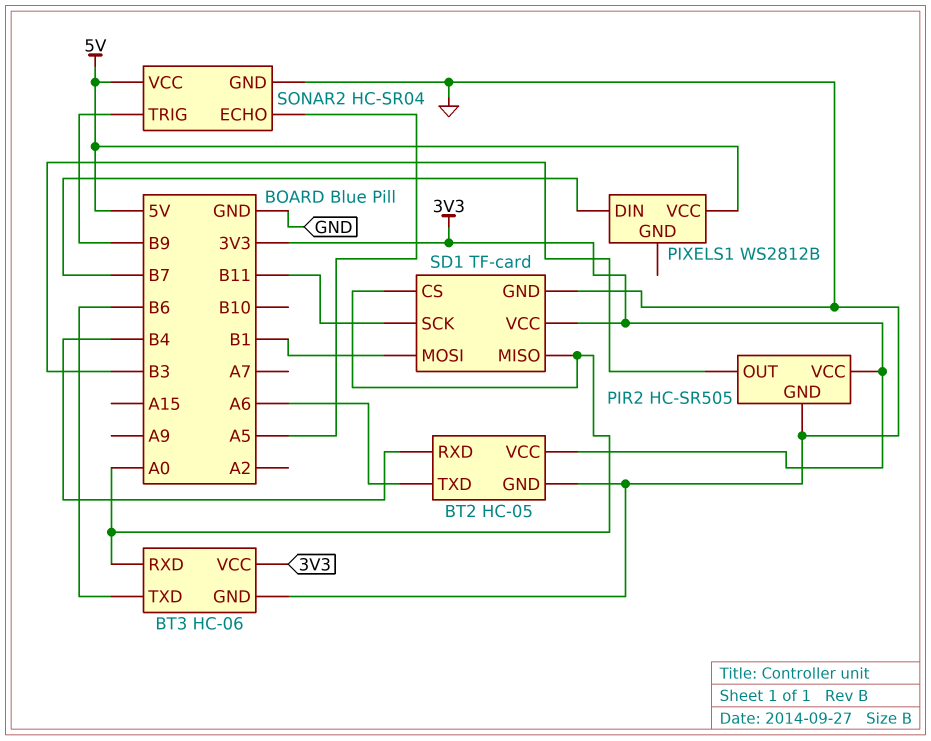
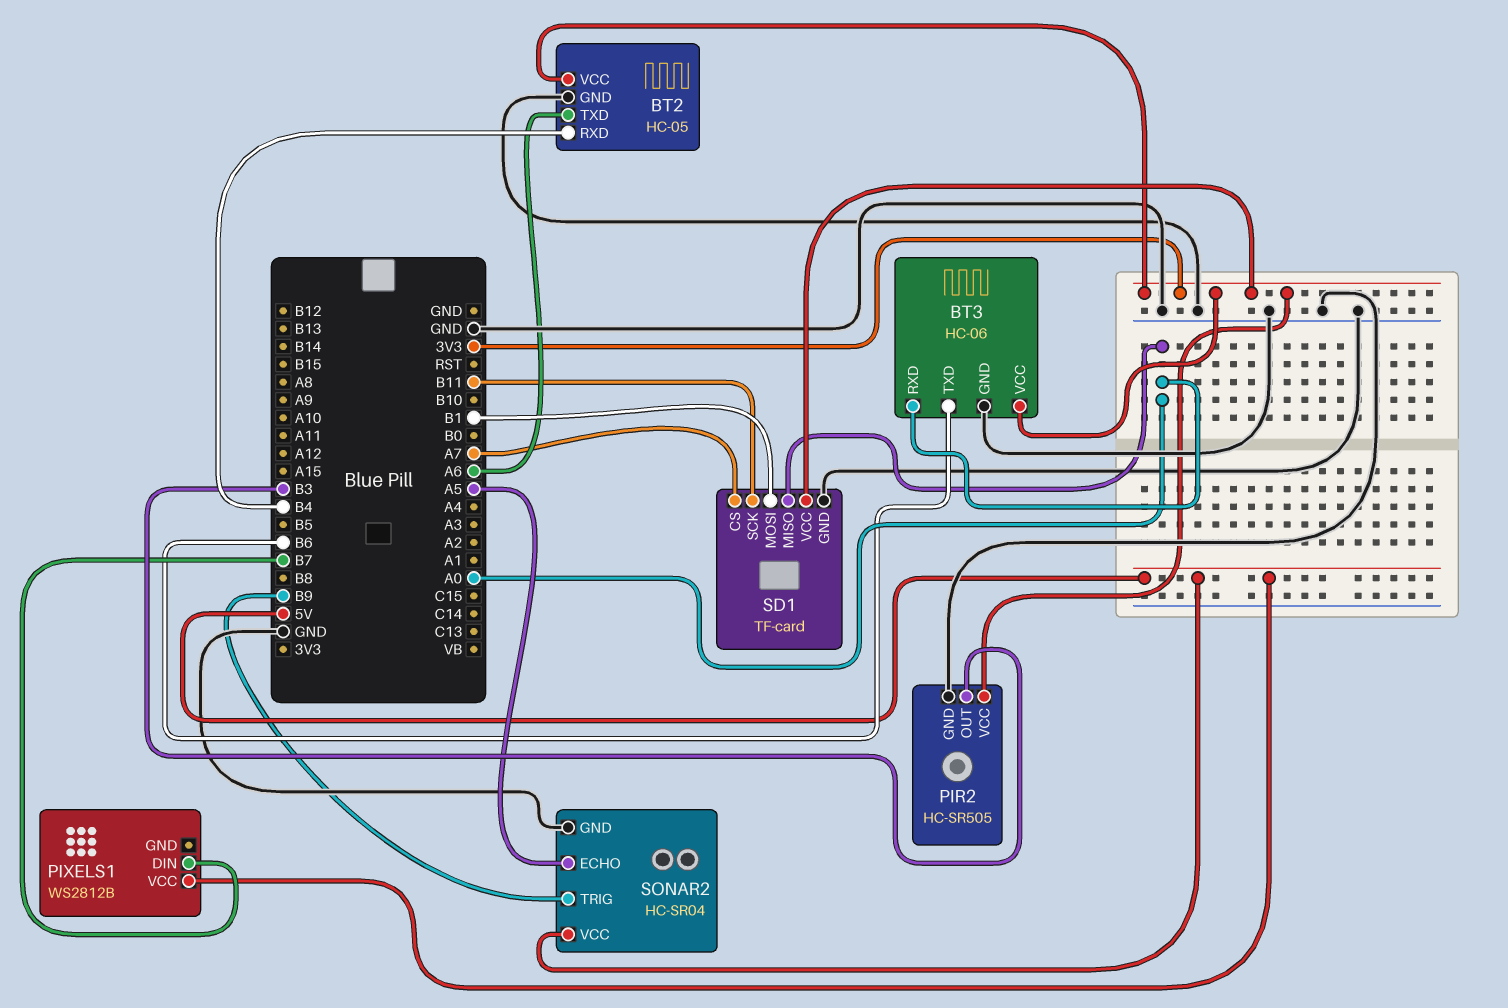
SD1 pin CS: A0 -> A7

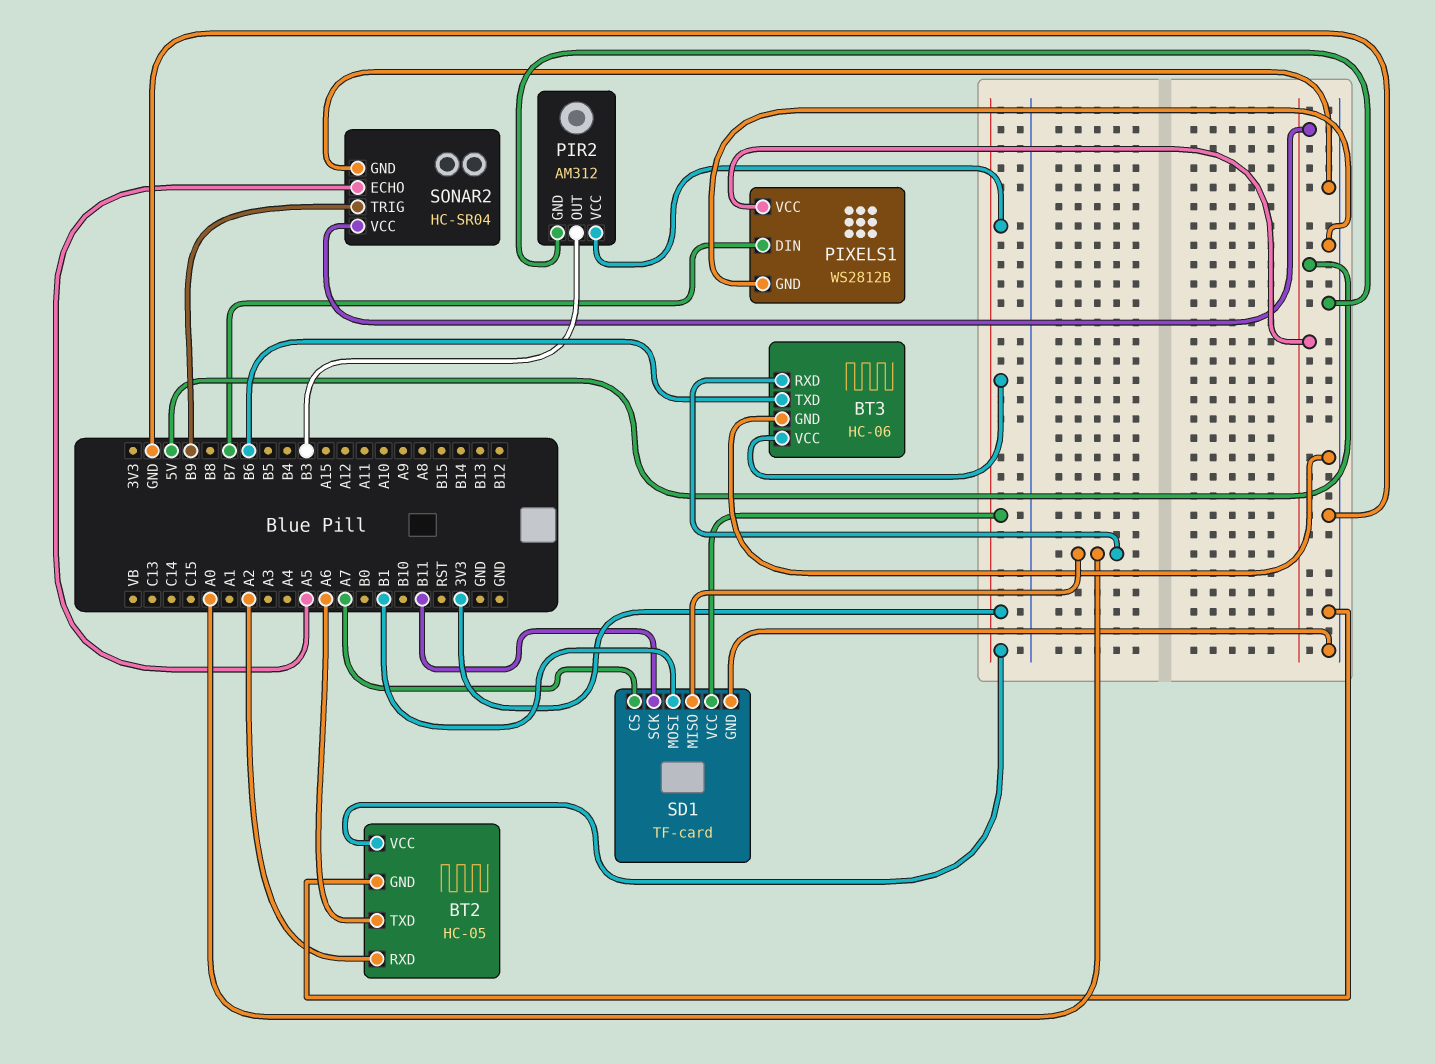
BT2 pin RXD: B4 -> A2
PIR2: HC-SR505 -> AM312
PIXELS1 pin GND: none -> GND

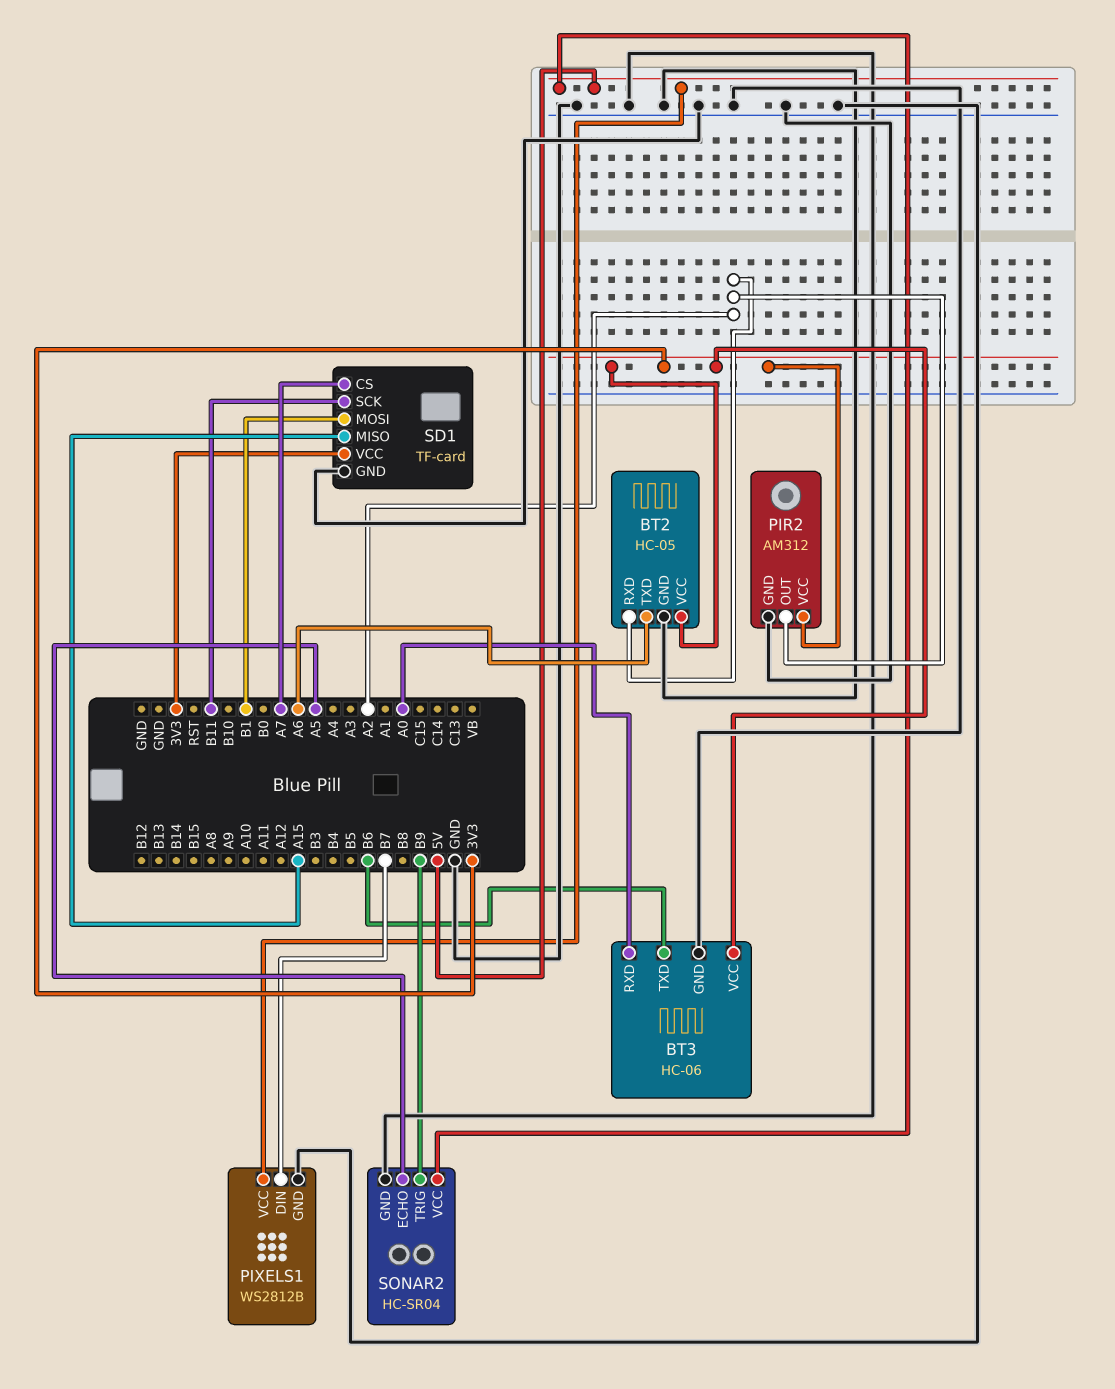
PIR2 pin OUT: B3 -> A2
SD1 pin MISO: A0 -> A15

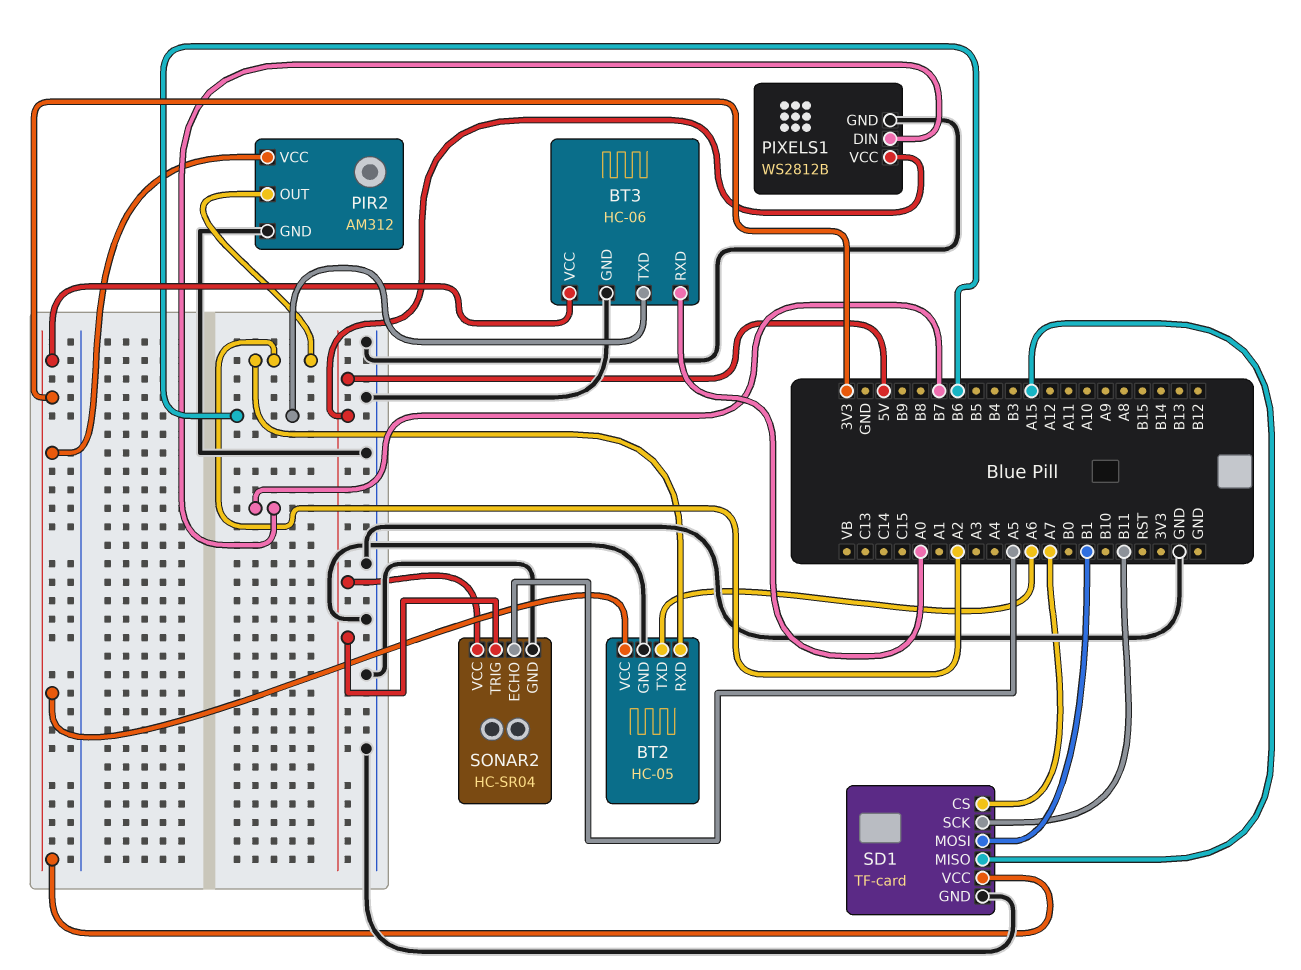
SONAR2 pin TRIG: B9 -> 5V

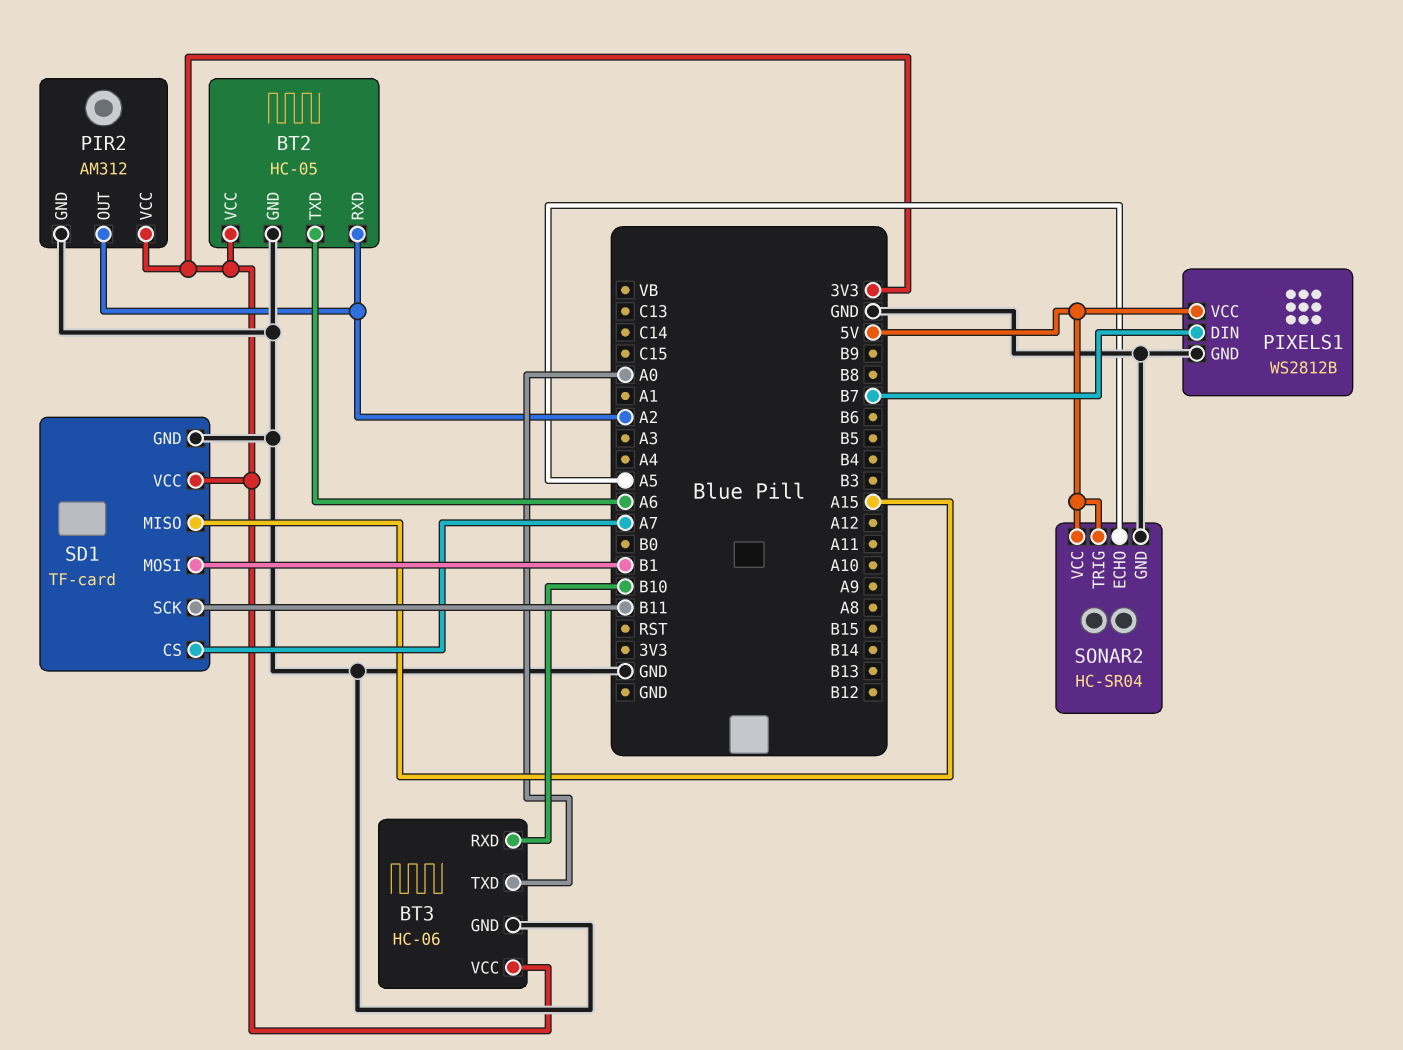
BT3 pin RXD: A0 -> B10
BT3 pin TXD: B6 -> A0

